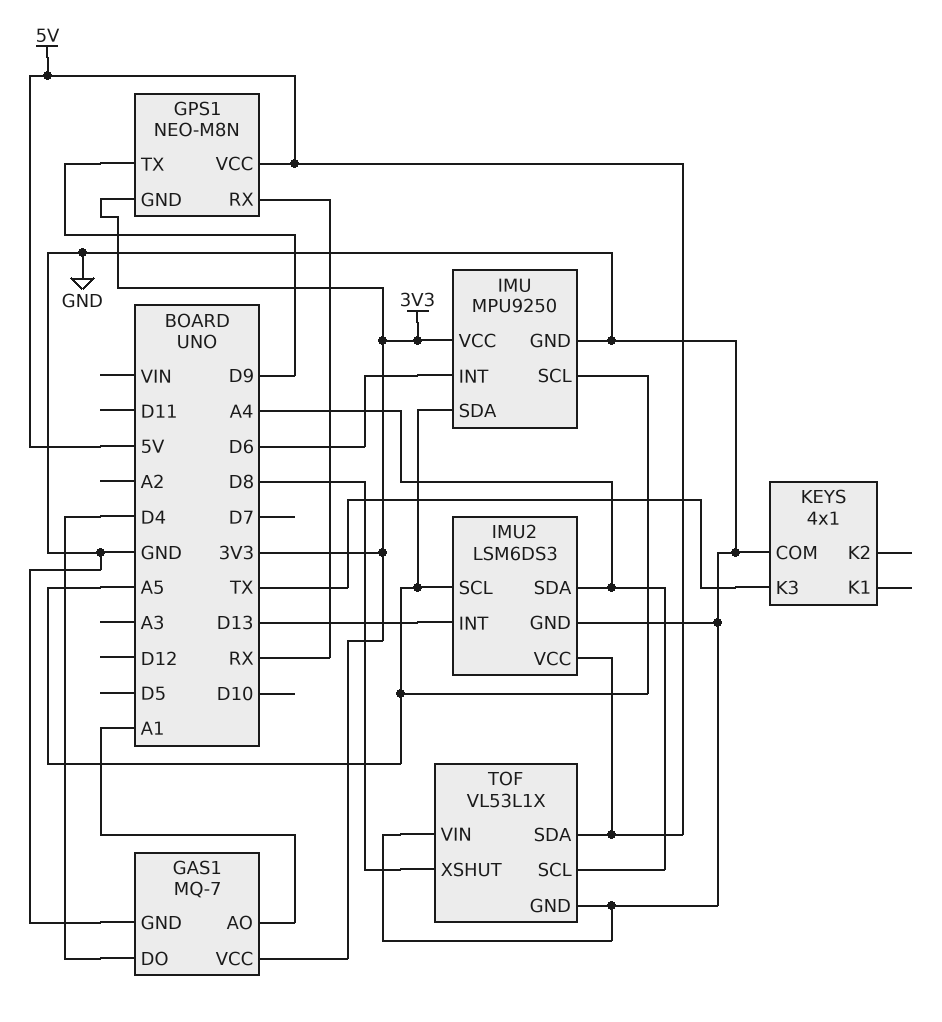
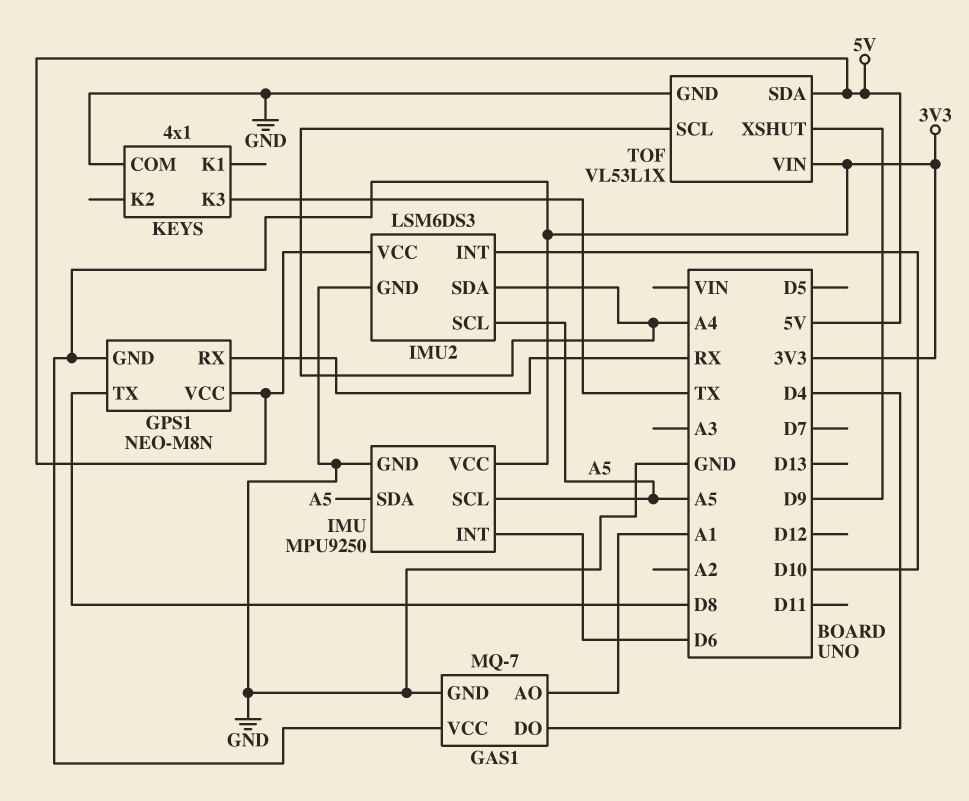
GPS1 pin TX: D9 -> D8
IMU2 pin INT: D13 -> D10
TOF pin VIN: GND -> 3V3
TOF pin XSHUT: D8 -> D9

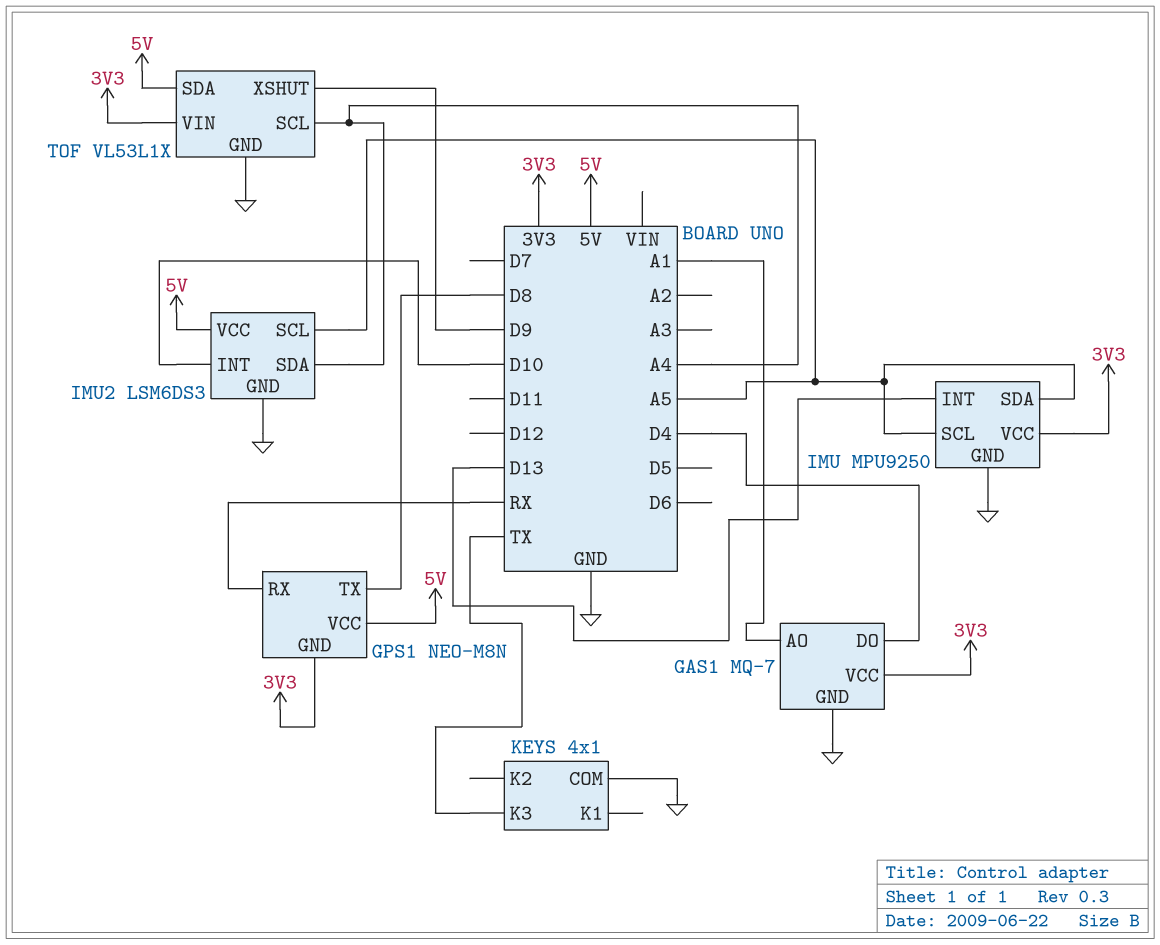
IMU pin INT: D6 -> D13

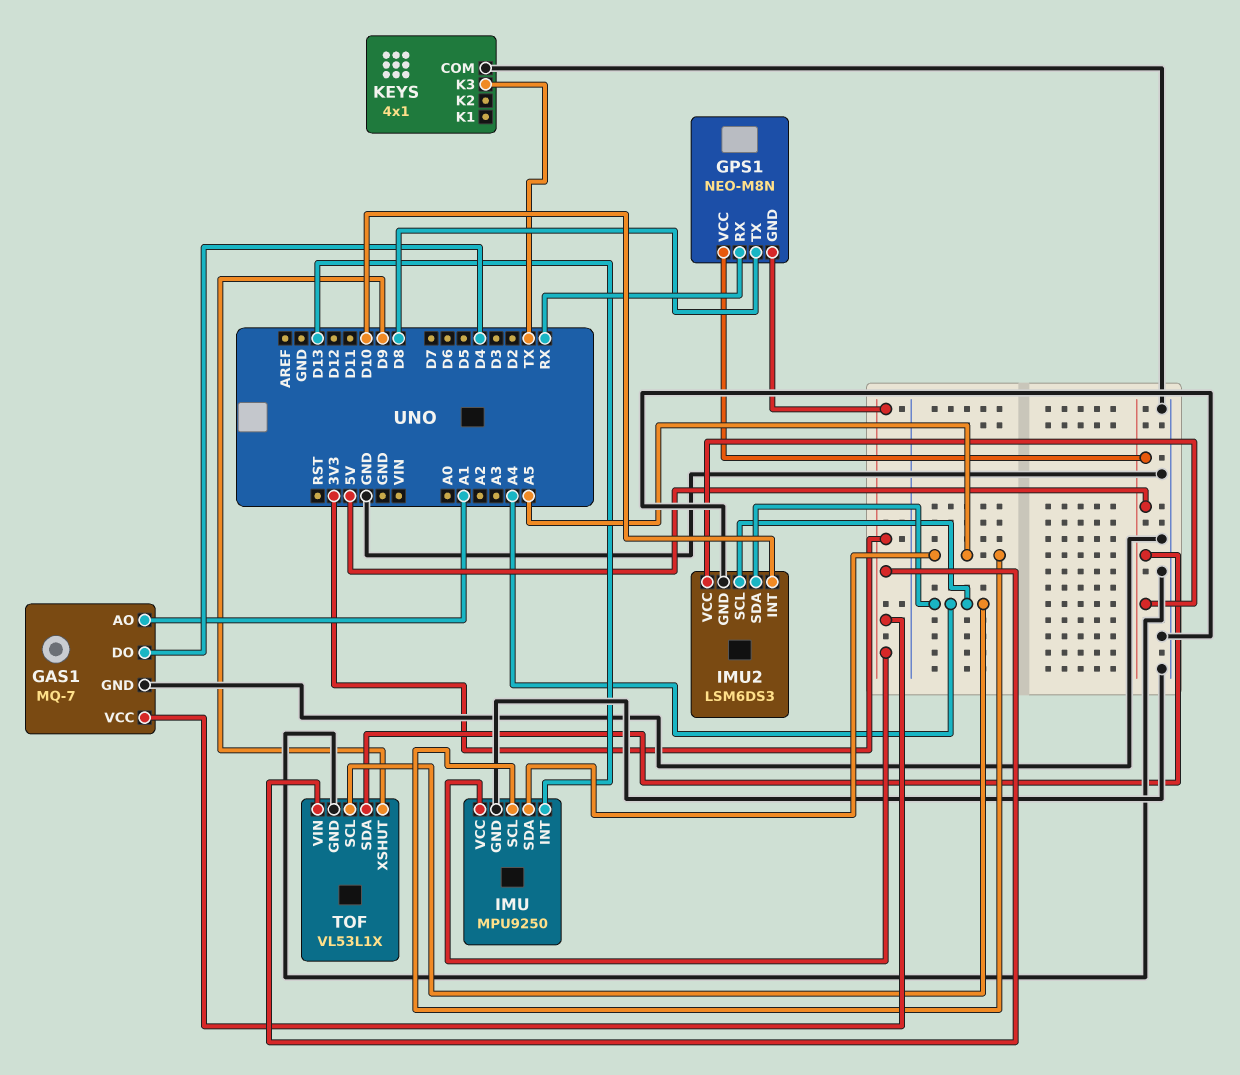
IMU2 pin SCL: A5 -> A4

